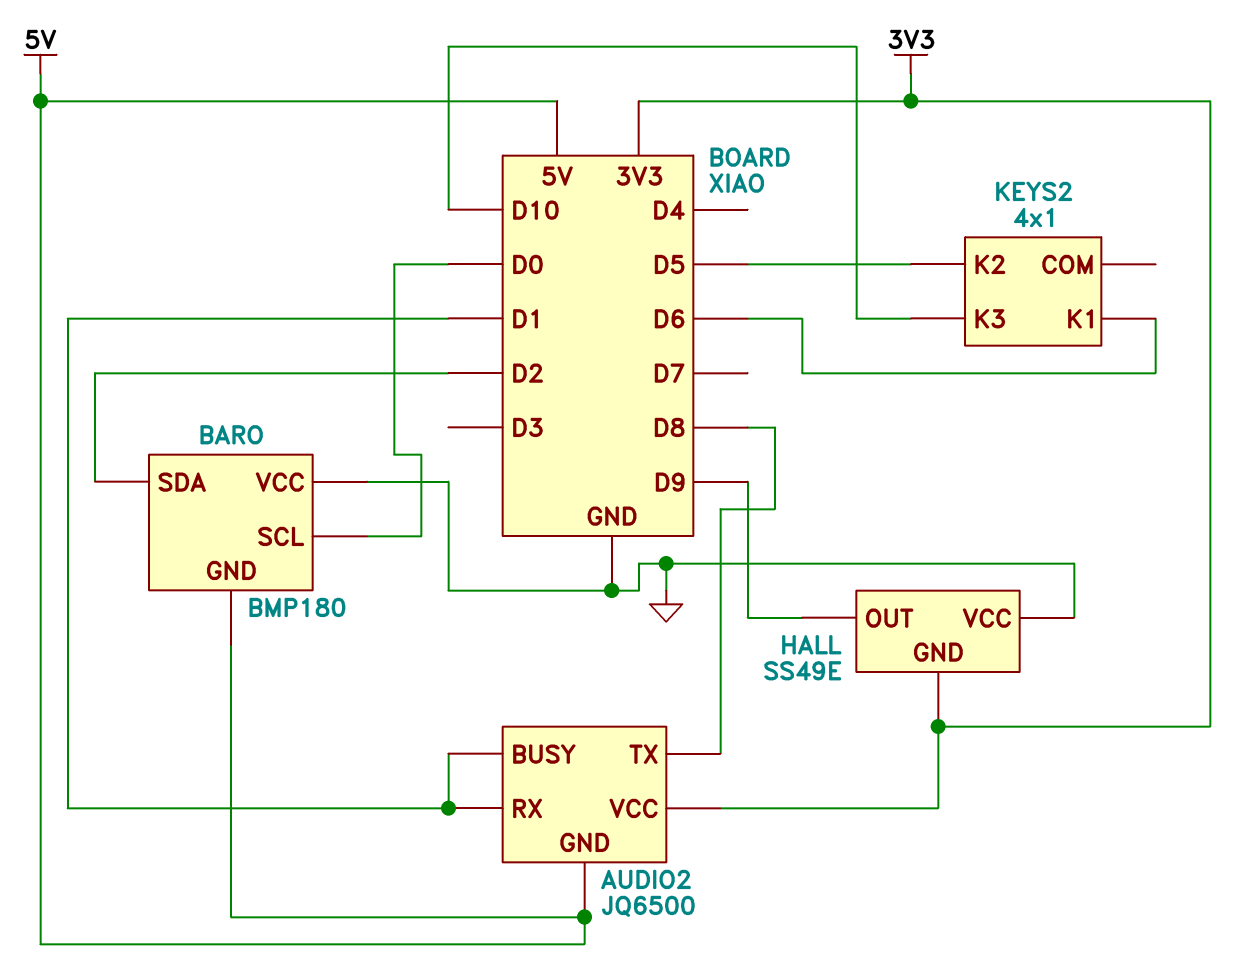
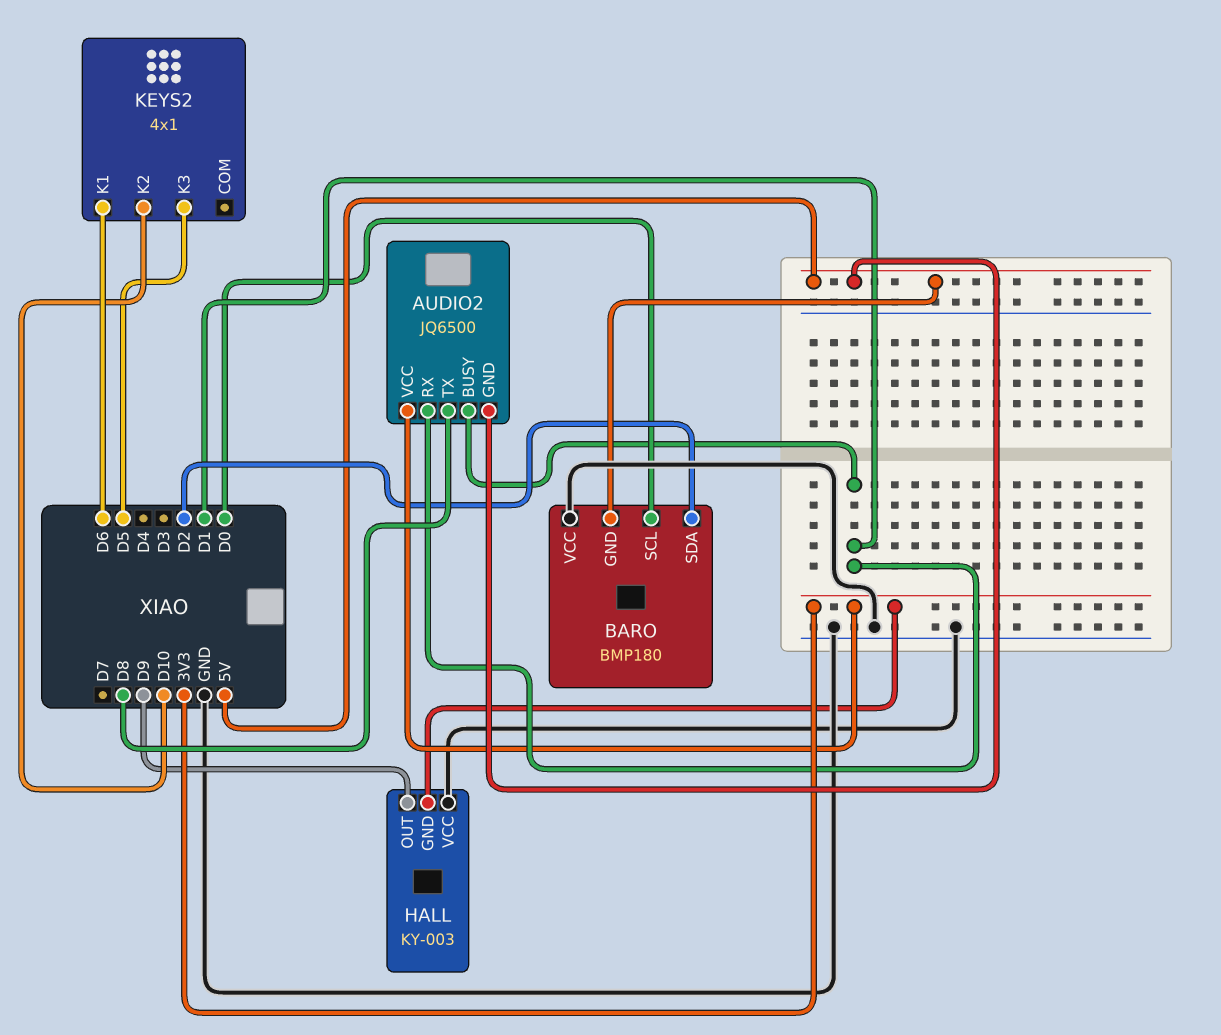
HALL: SS49E -> KY-003
KEYS2 pin K2: D5 -> D10
KEYS2 pin K3: D10 -> D5

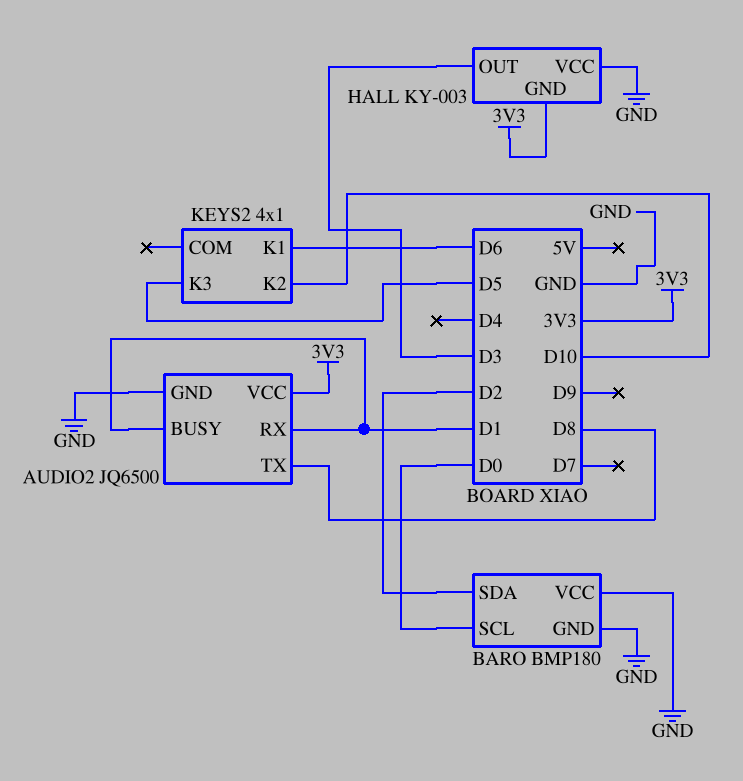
AUDIO2 pin GND: 5V -> GND
BARO pin GND: 5V -> GND
HALL pin OUT: D9 -> D3

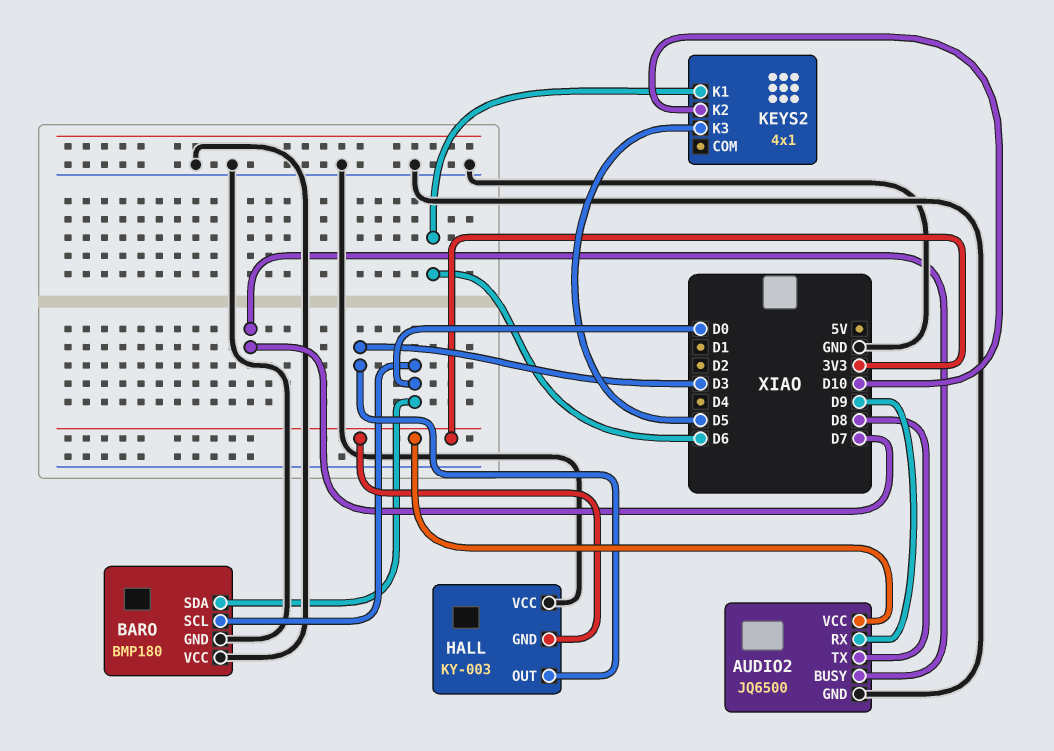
AUDIO2 pin BUSY: D1 -> D7
AUDIO2 pin RX: D1 -> D9
BARO pin SDA: D2 -> D0

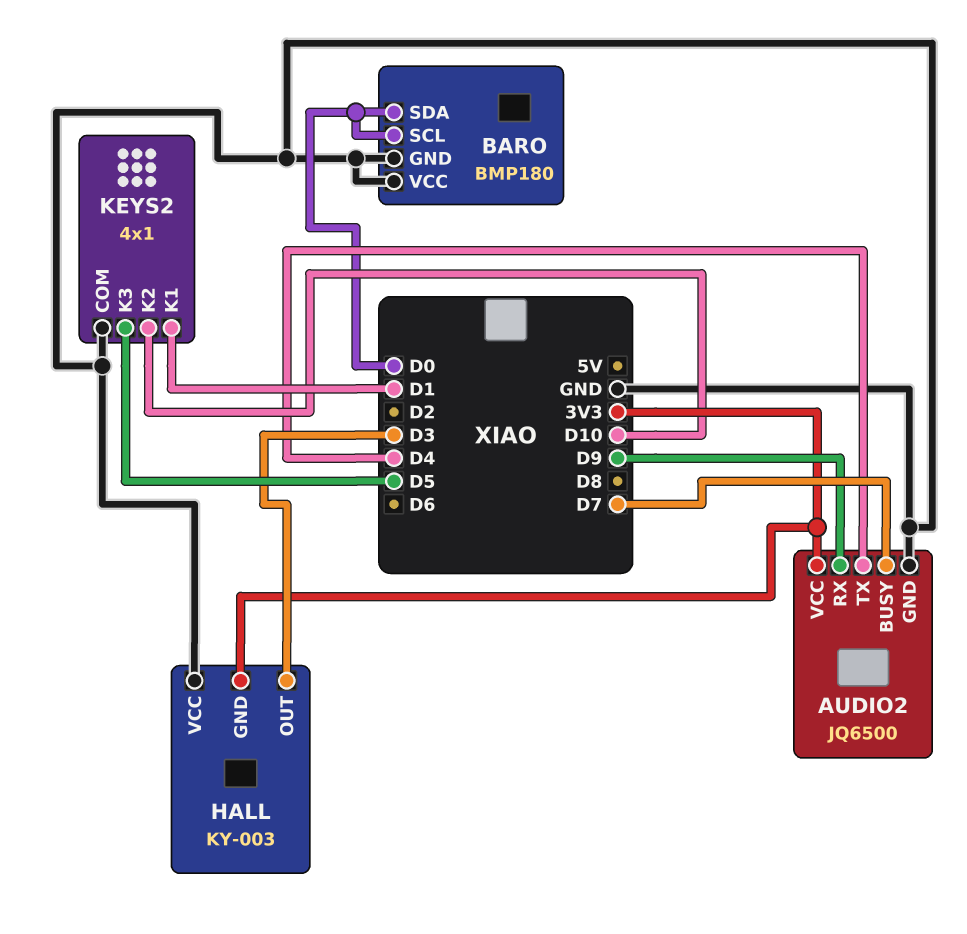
AUDIO2 pin TX: D8 -> D4
KEYS2 pin COM: none -> GND
KEYS2 pin K1: D6 -> D1

